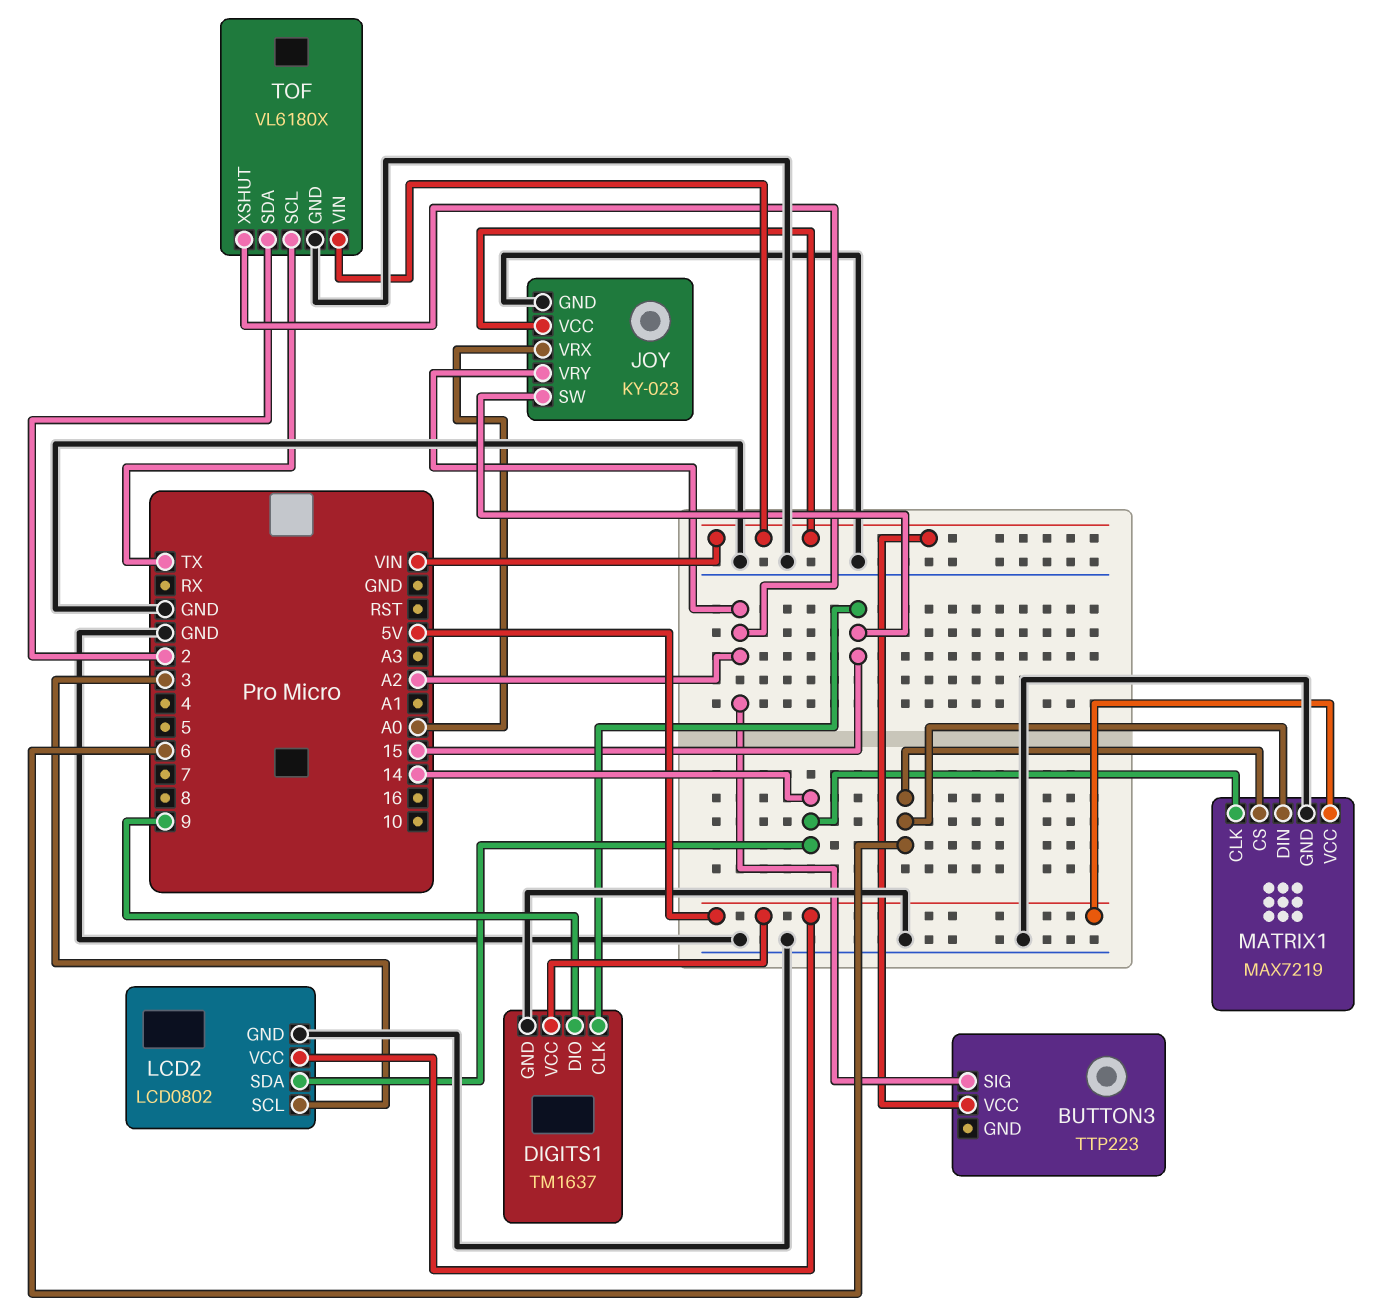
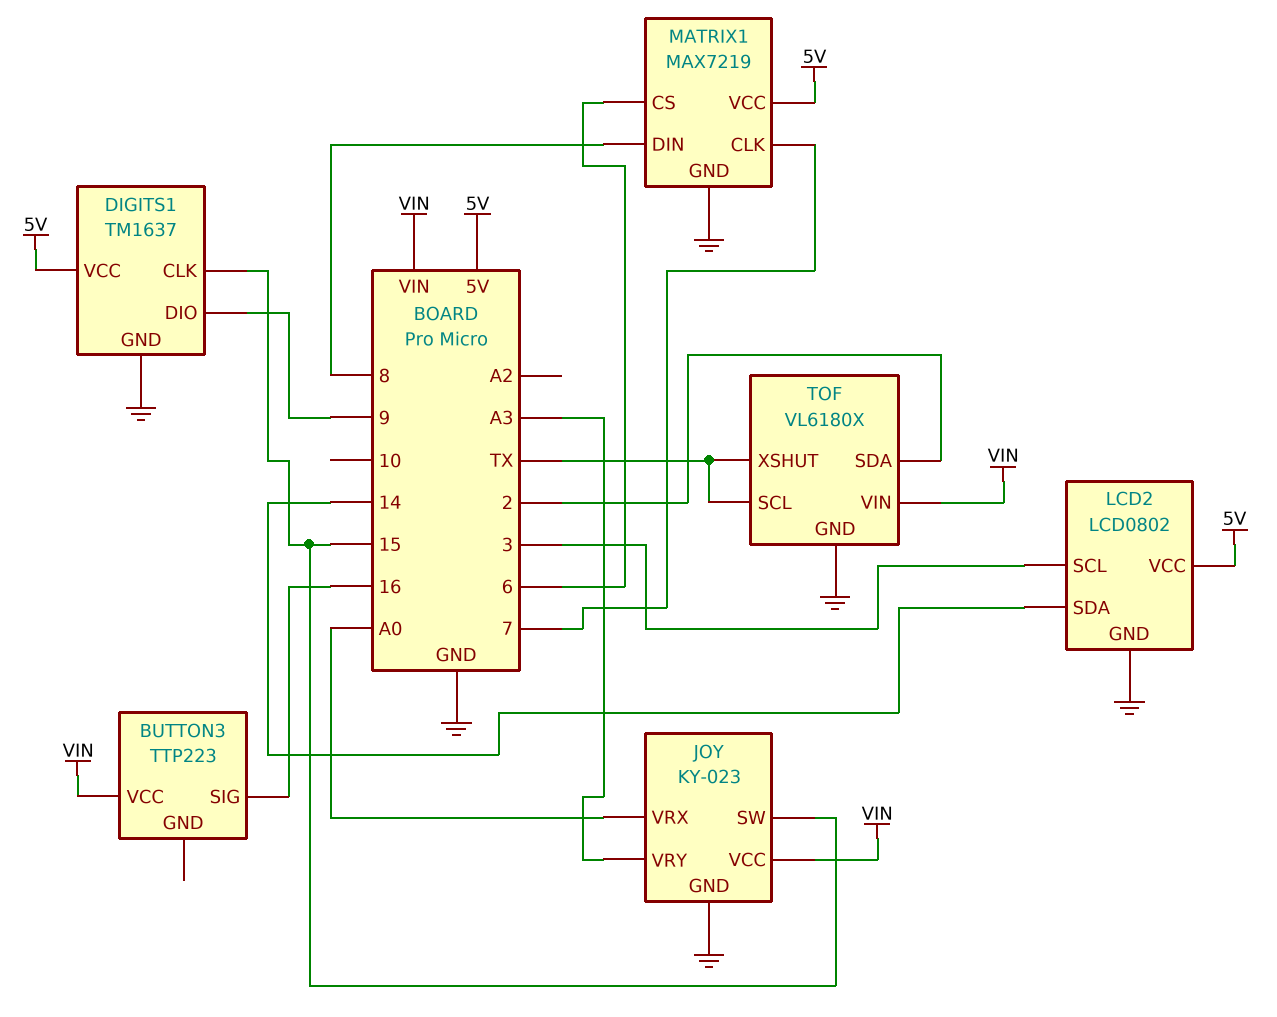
BUTTON3 pin SIG: A2 -> 16
JOY pin VRY: A2 -> A3
MATRIX1 pin CLK: 14 -> 7
MATRIX1 pin DIN: 6 -> 8
TOF pin XSHUT: A2 -> TX

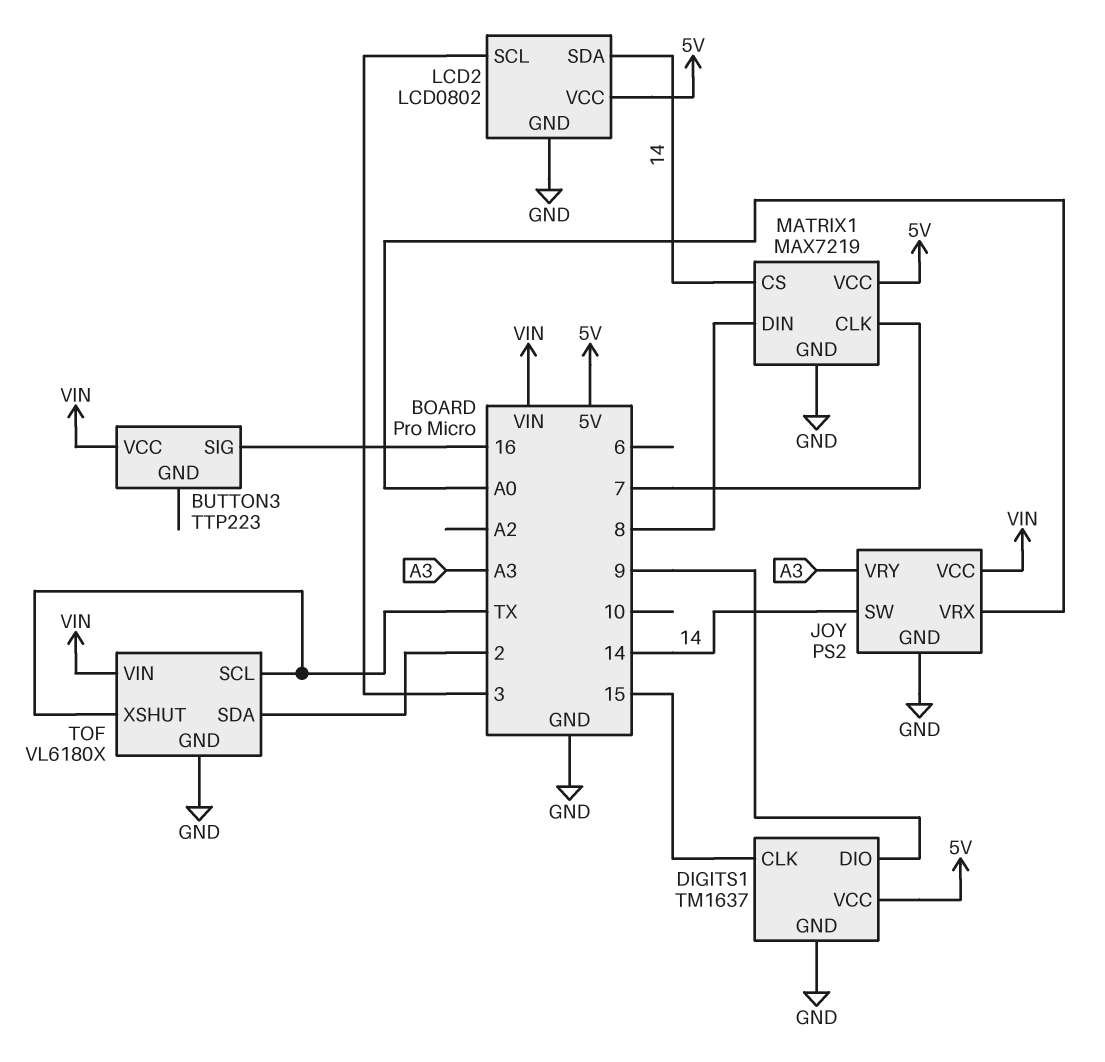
JOY: KY-023 -> PS2
JOY pin SW: 15 -> 14
MATRIX1 pin CS: 6 -> 14

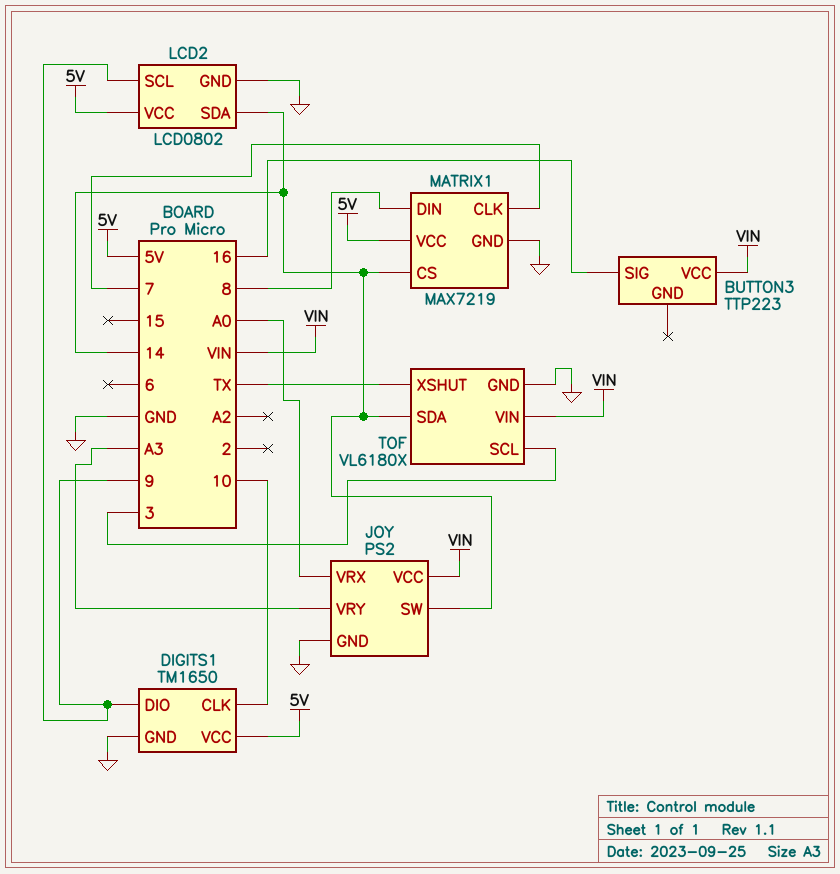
DIGITS1: TM1637 -> TM1650
DIGITS1 pin CLK: 15 -> 10
LCD2 pin SCL: 3 -> 9
TOF pin SCL: TX -> 3
TOF pin SDA: 2 -> 14

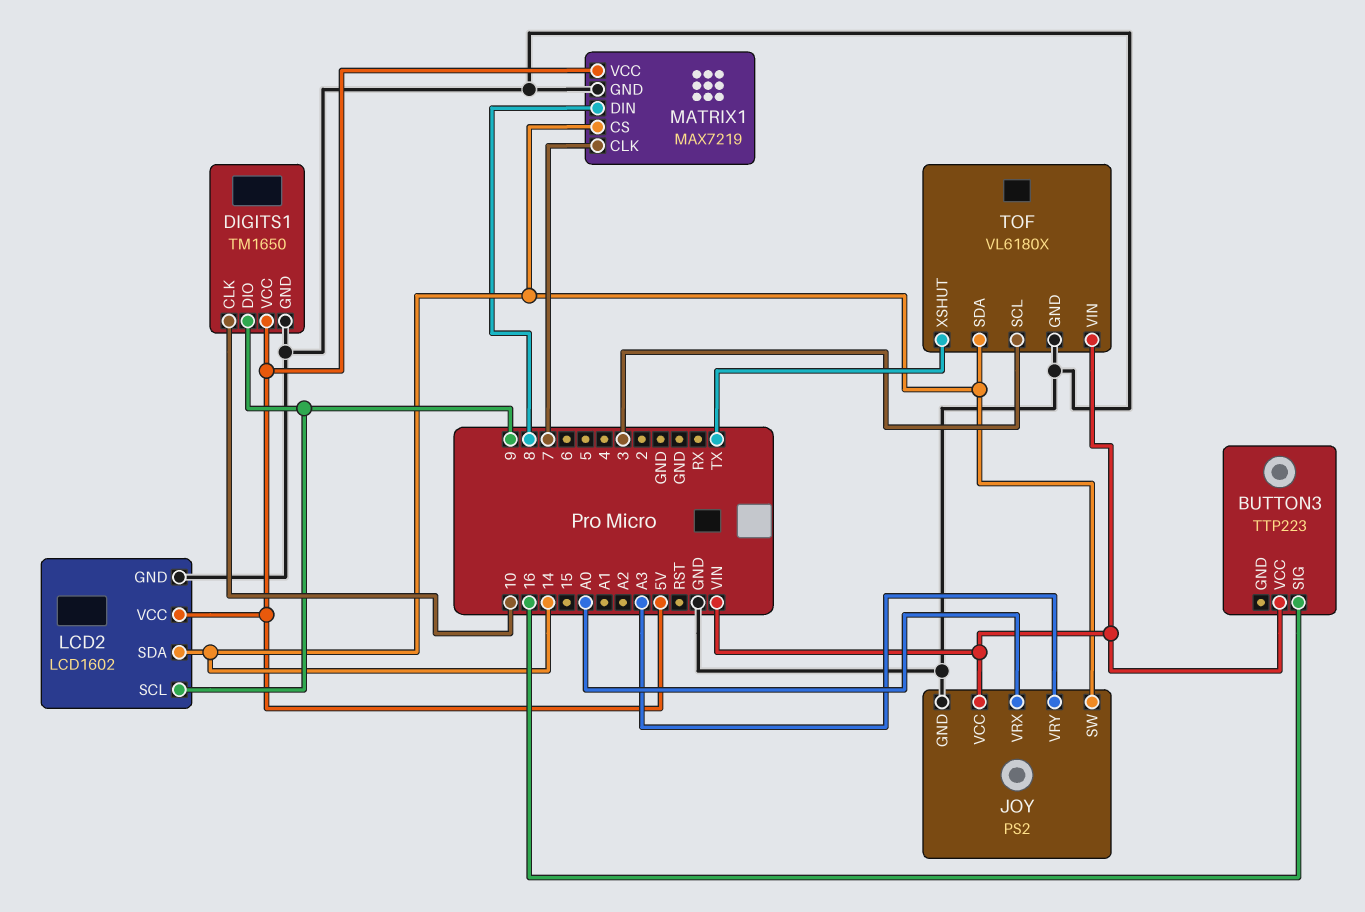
LCD2: LCD0802 -> LCD1602

